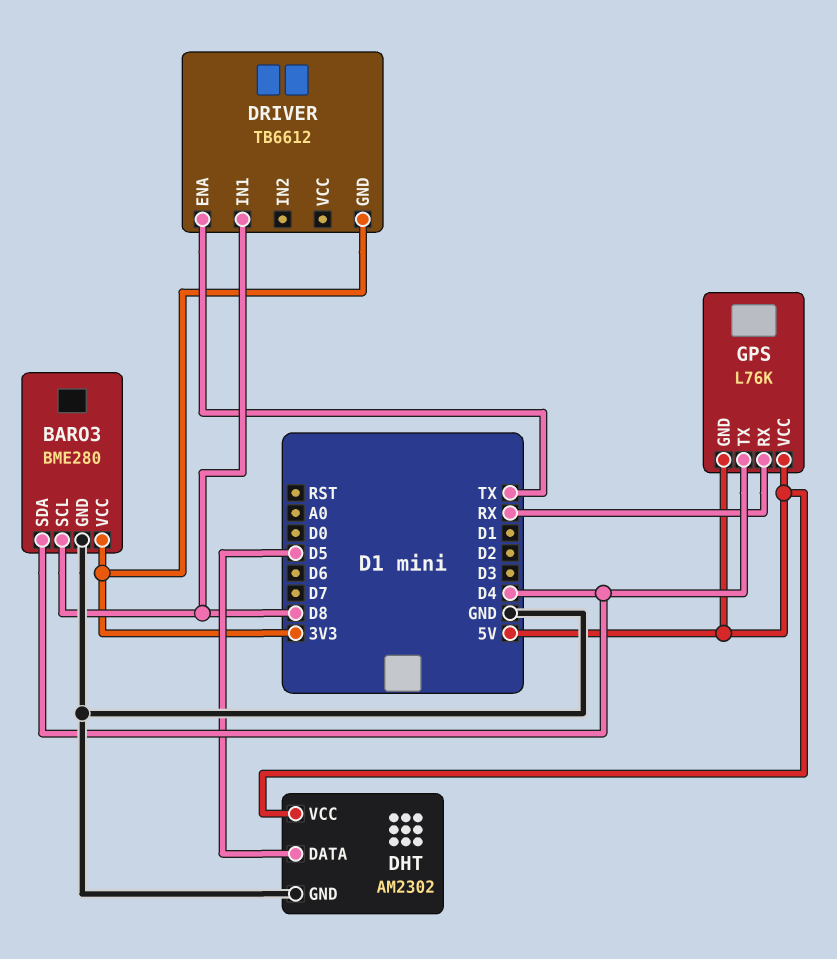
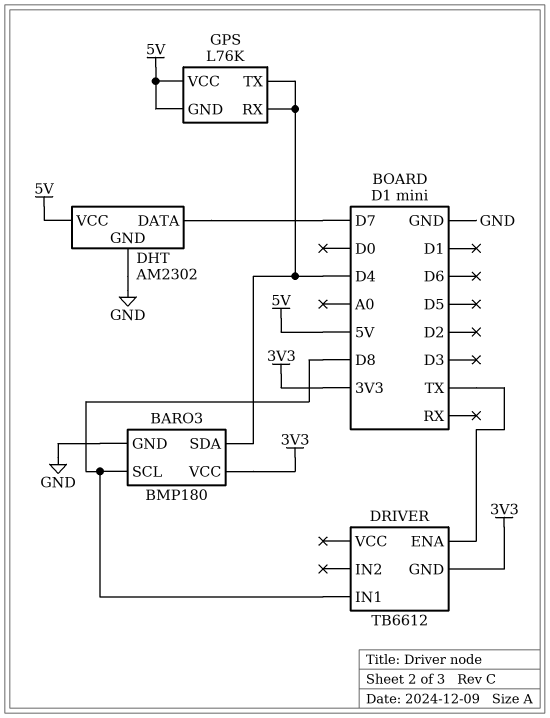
BARO3: BME280 -> BMP180
DHT pin DATA: D5 -> D7
GPS pin RX: RX -> D4

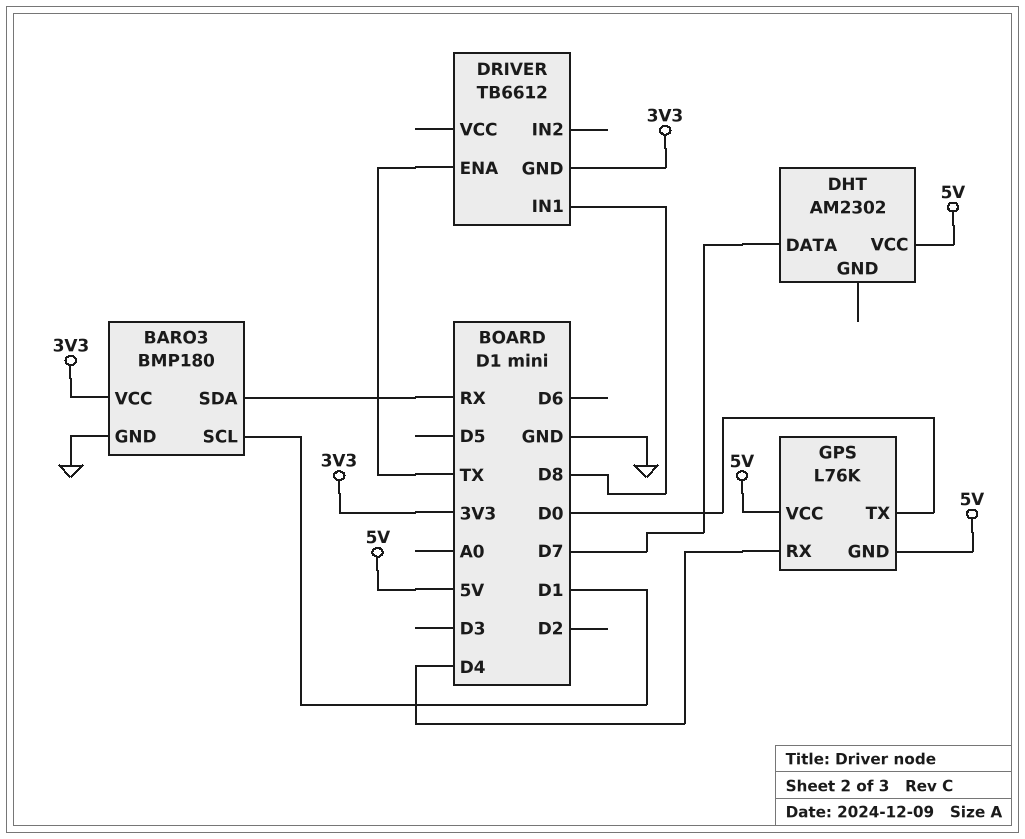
BARO3 pin SCL: D8 -> D1
BARO3 pin SDA: D4 -> RX
DHT pin GND: GND -> none
GPS pin TX: D4 -> D0

